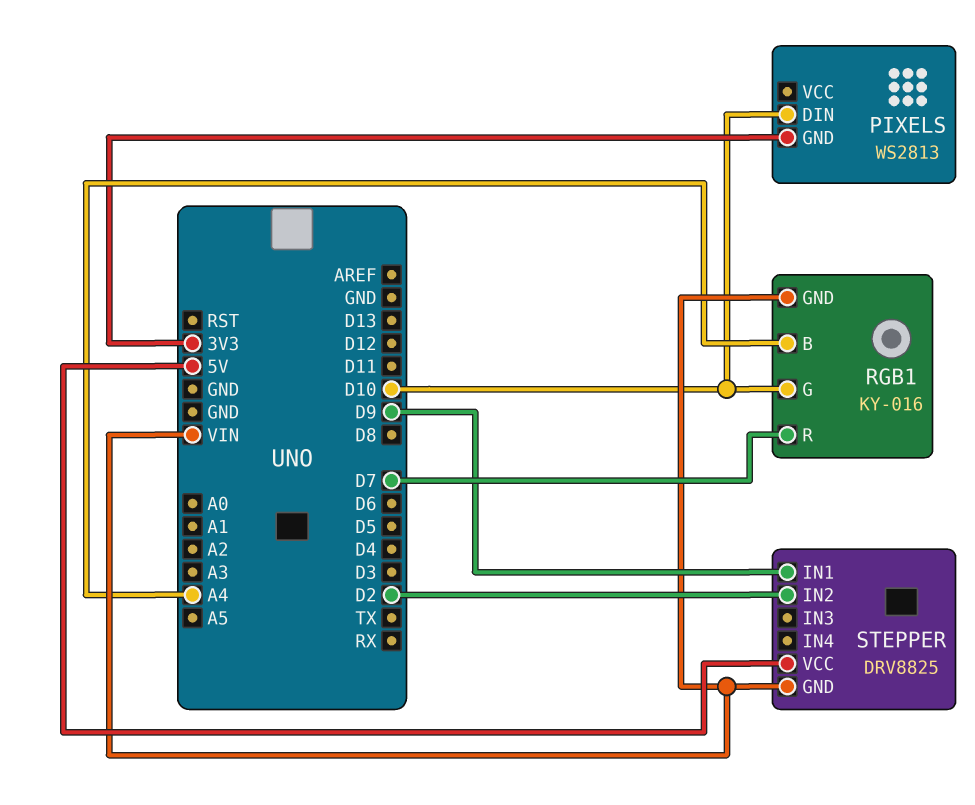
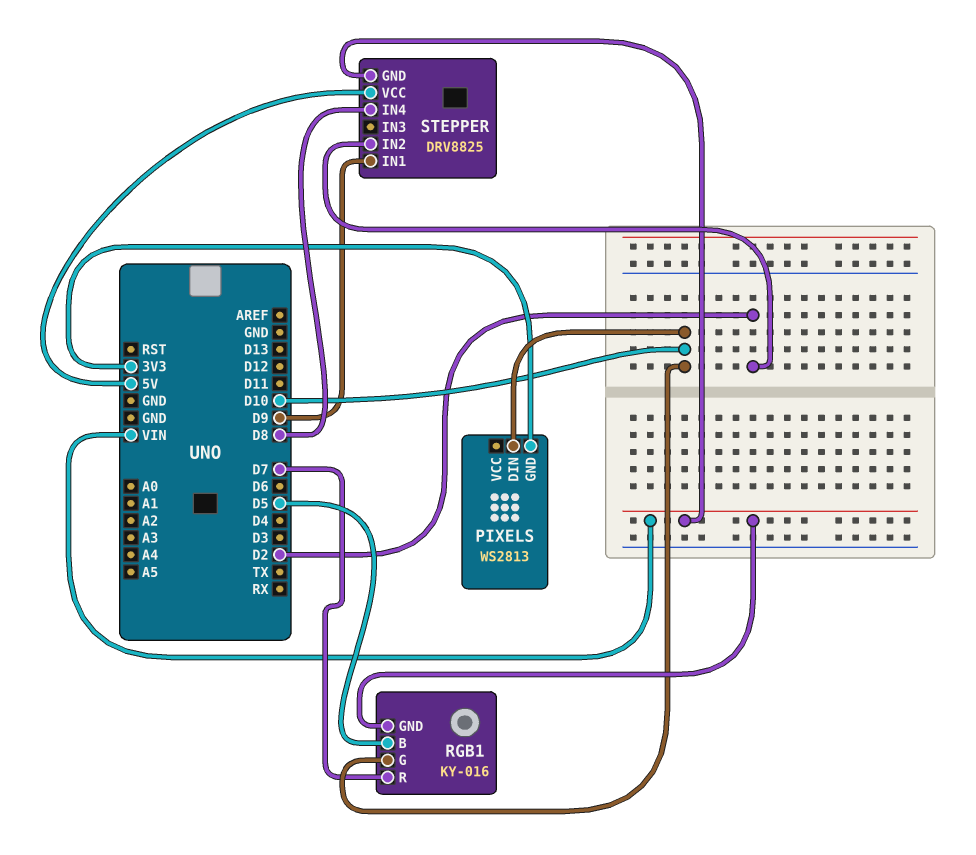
RGB1 pin B: A4 -> D5
STEPPER pin IN4: none -> D8

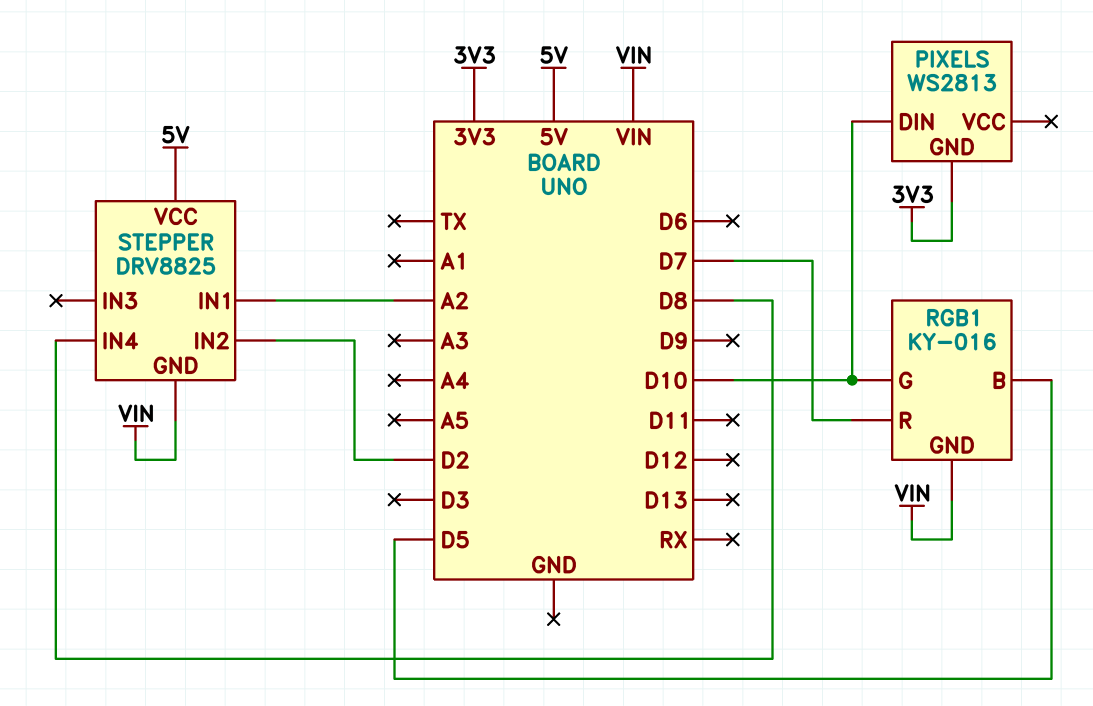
STEPPER pin IN1: D9 -> A2

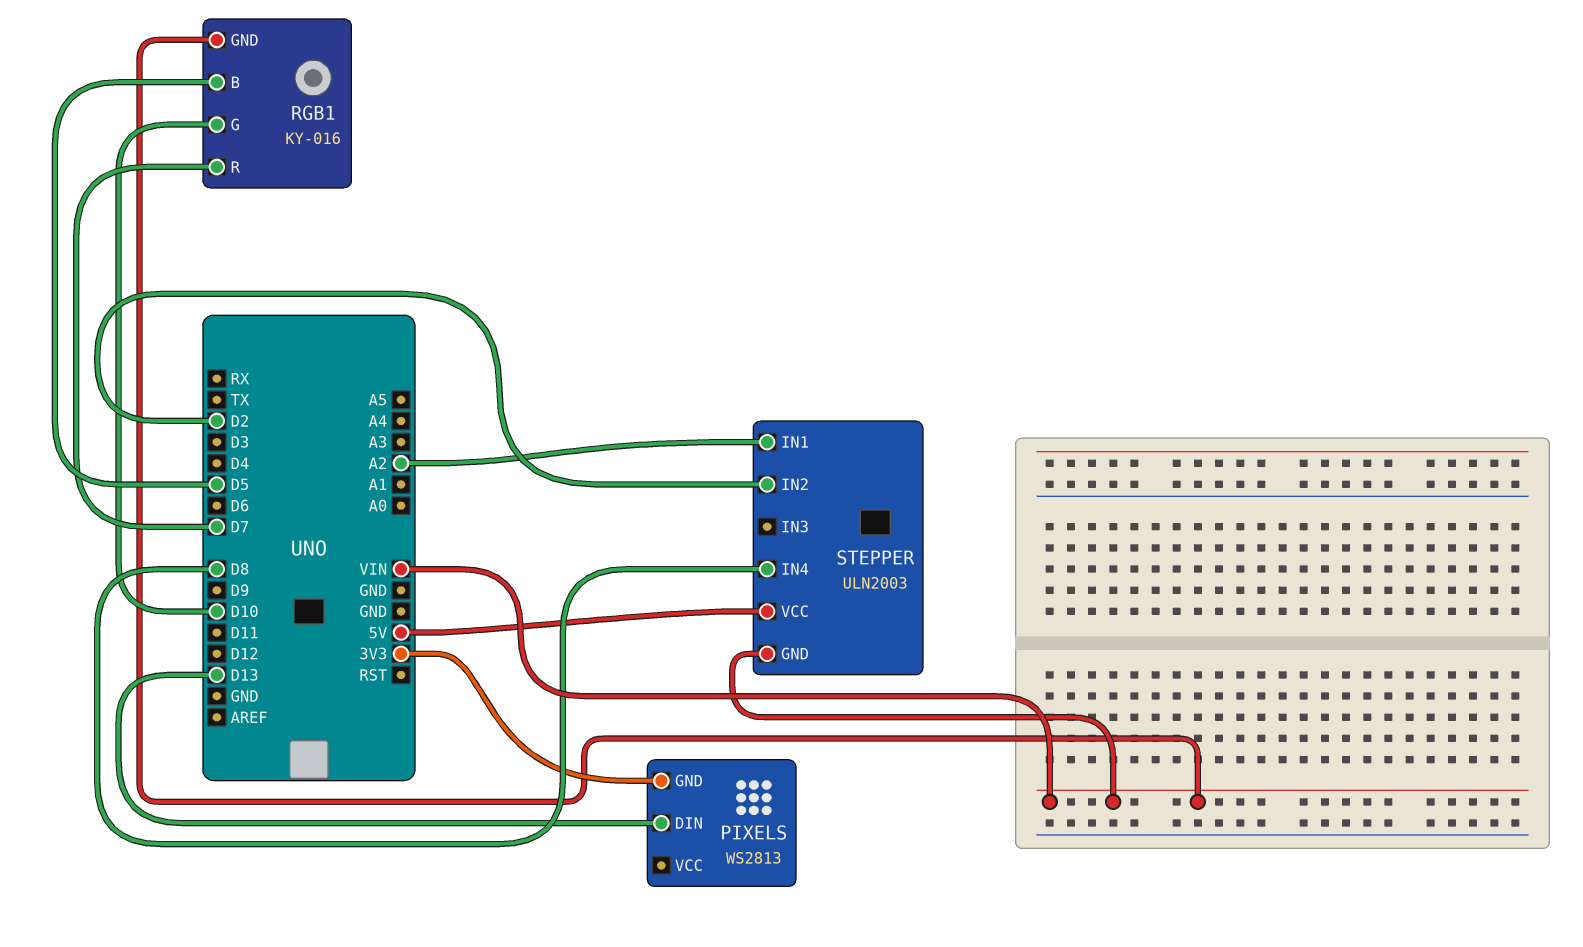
PIXELS pin DIN: D10 -> D13
STEPPER: DRV8825 -> ULN2003

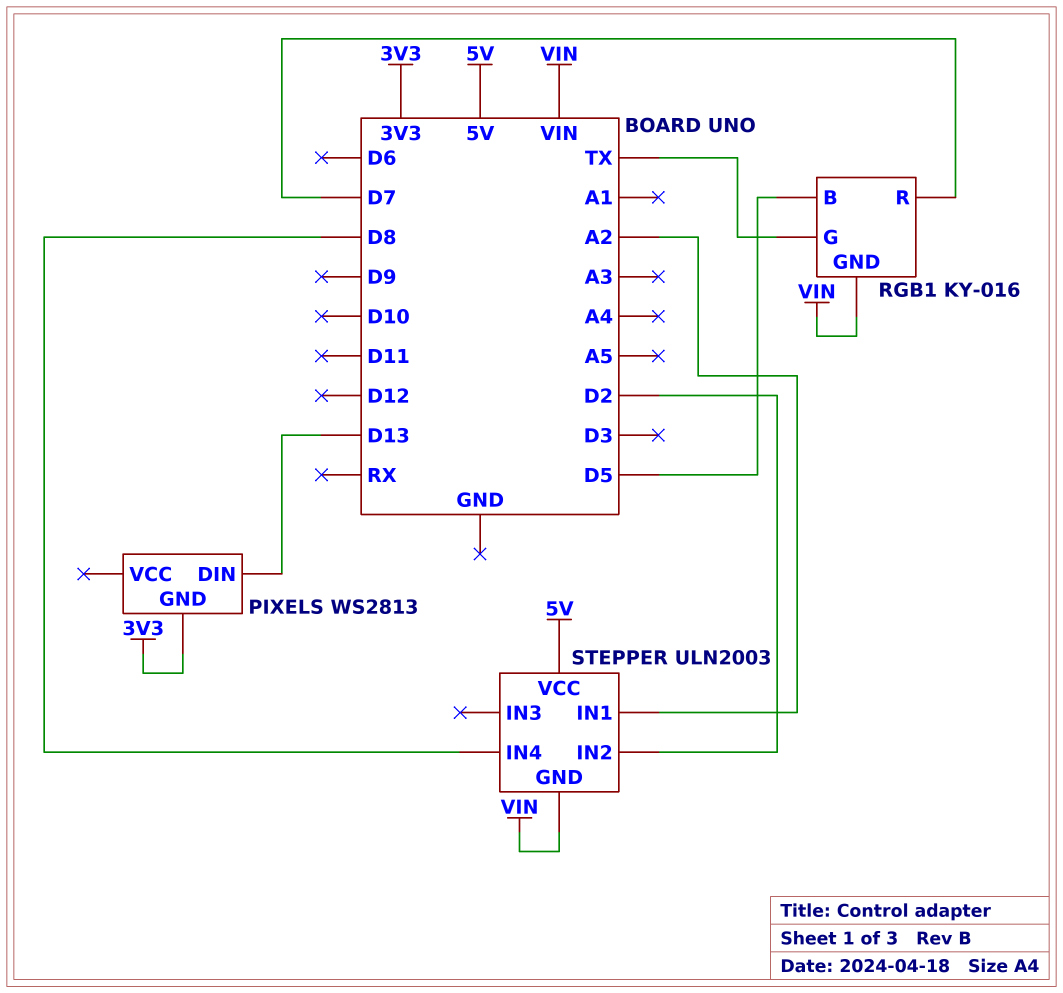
RGB1 pin G: D10 -> TX

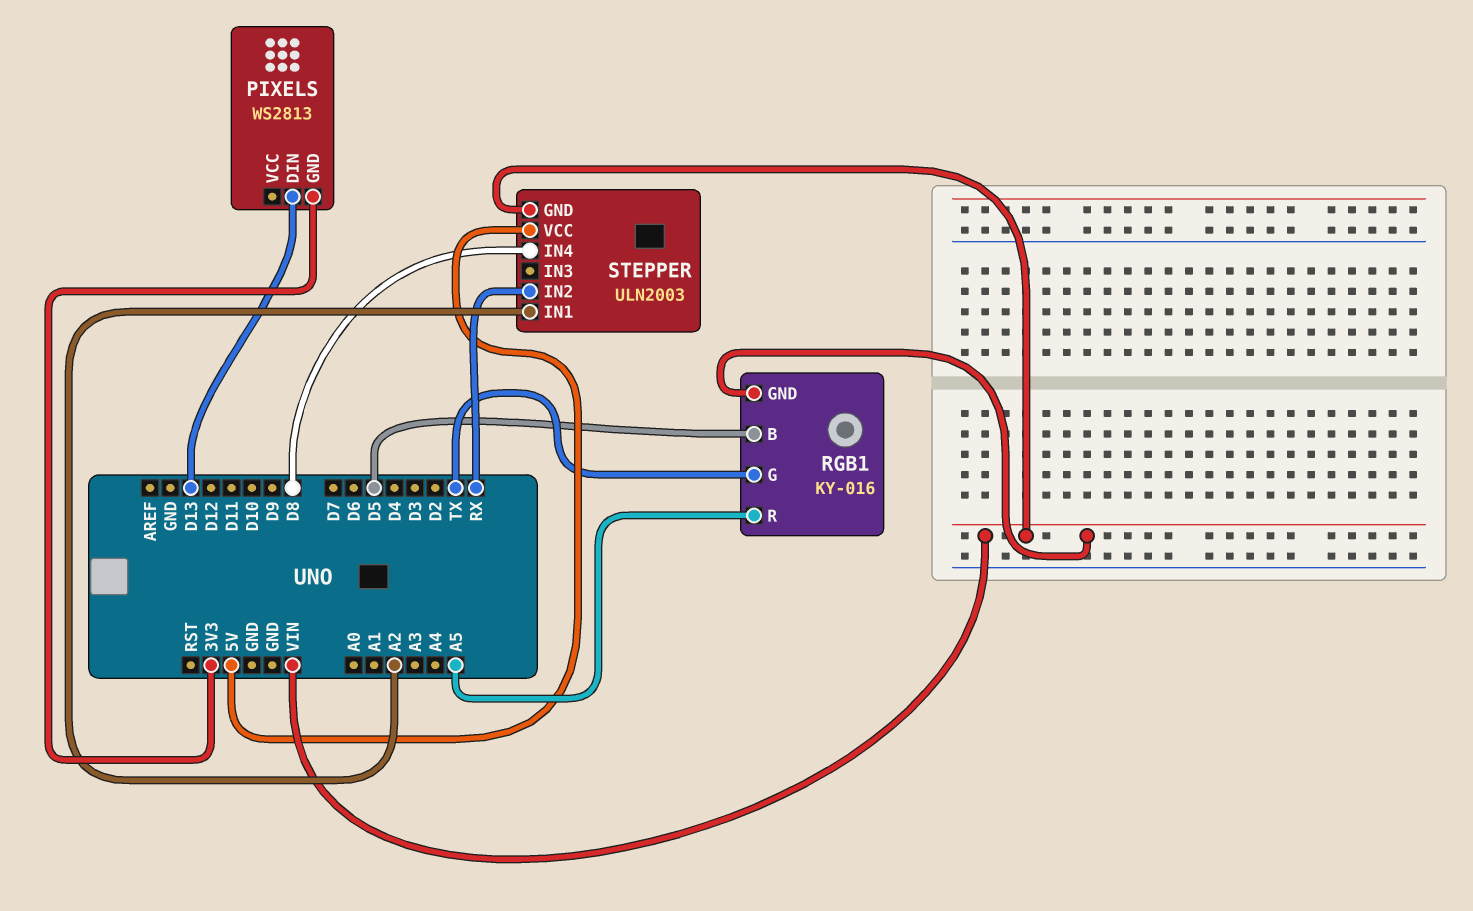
RGB1 pin R: D7 -> A5
STEPPER pin IN2: D2 -> RX

